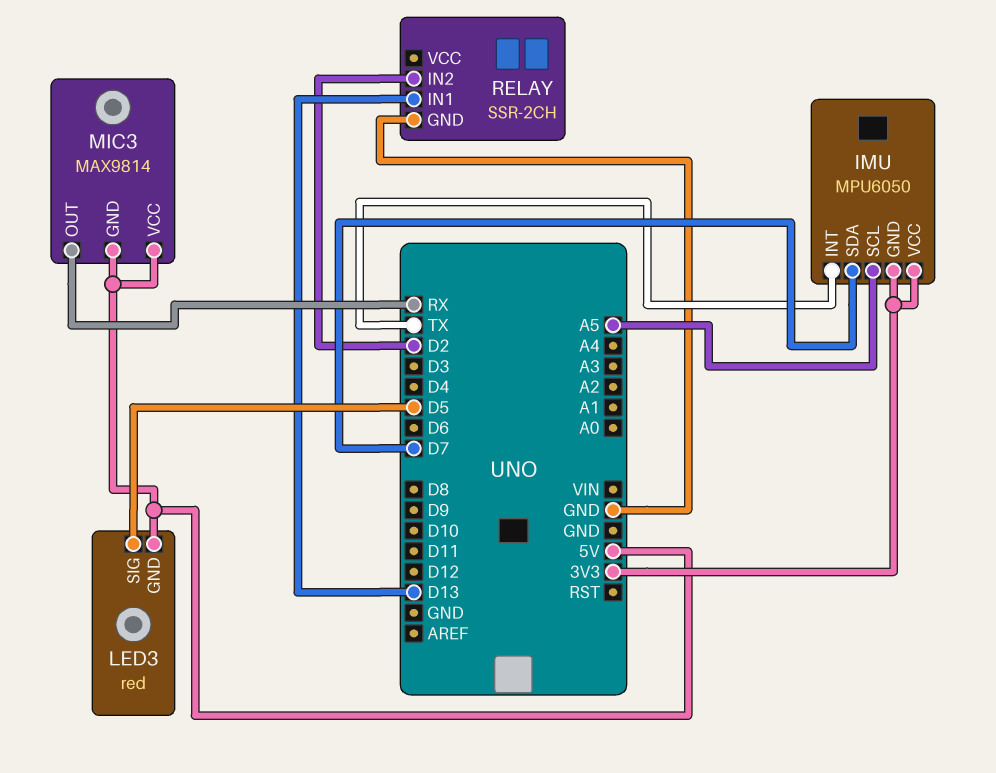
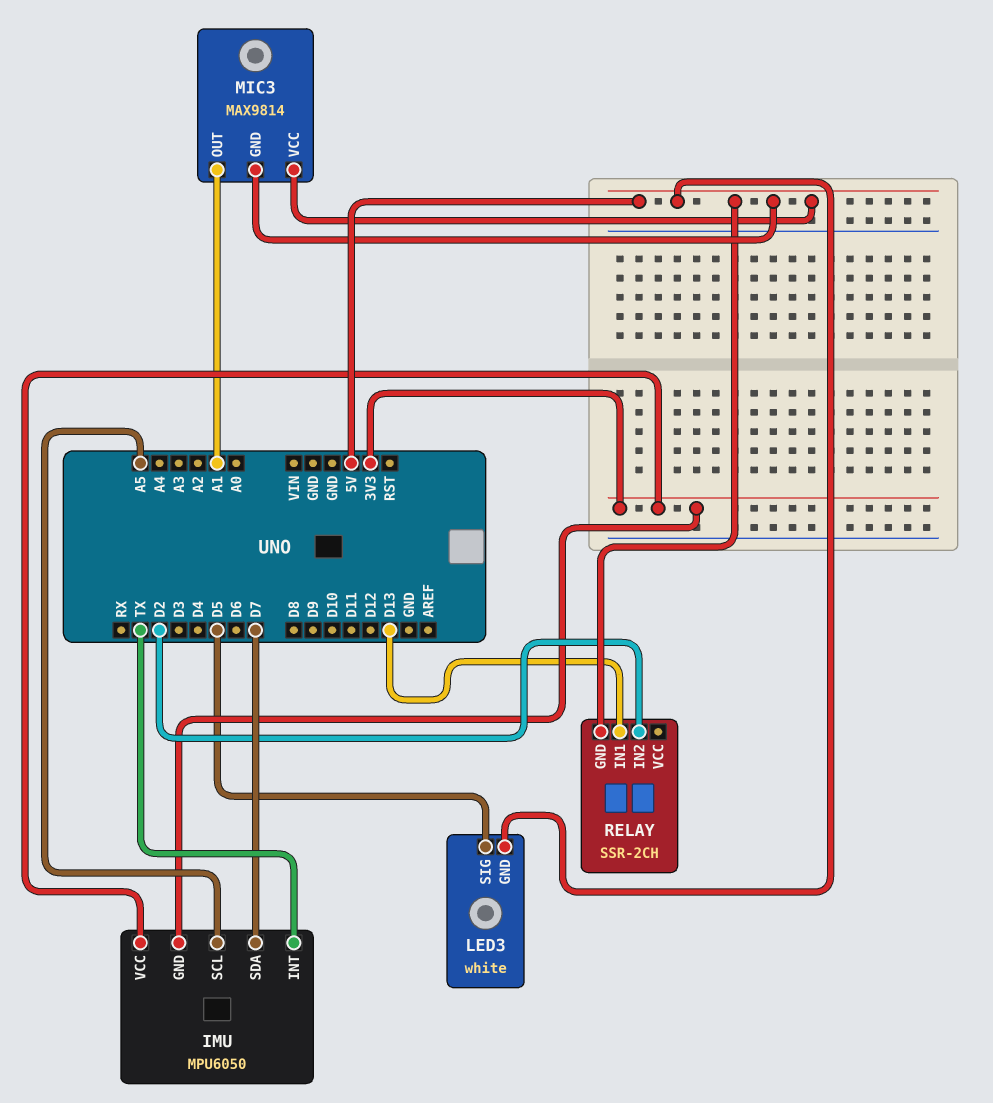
LED3: red -> white
MIC3 pin OUT: RX -> A1
RELAY pin GND: GND -> 5V

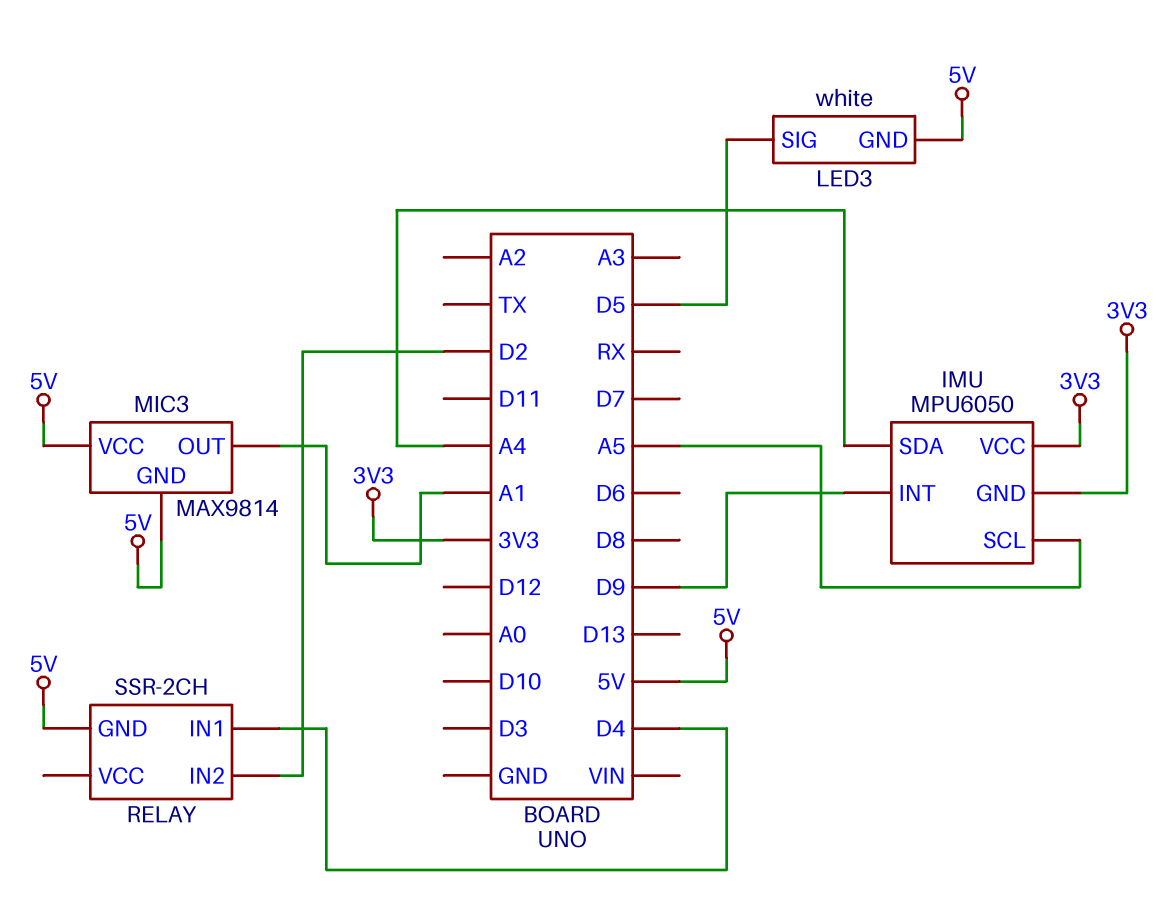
IMU pin INT: TX -> D9
IMU pin SDA: D7 -> A4
RELAY pin IN1: D13 -> D4

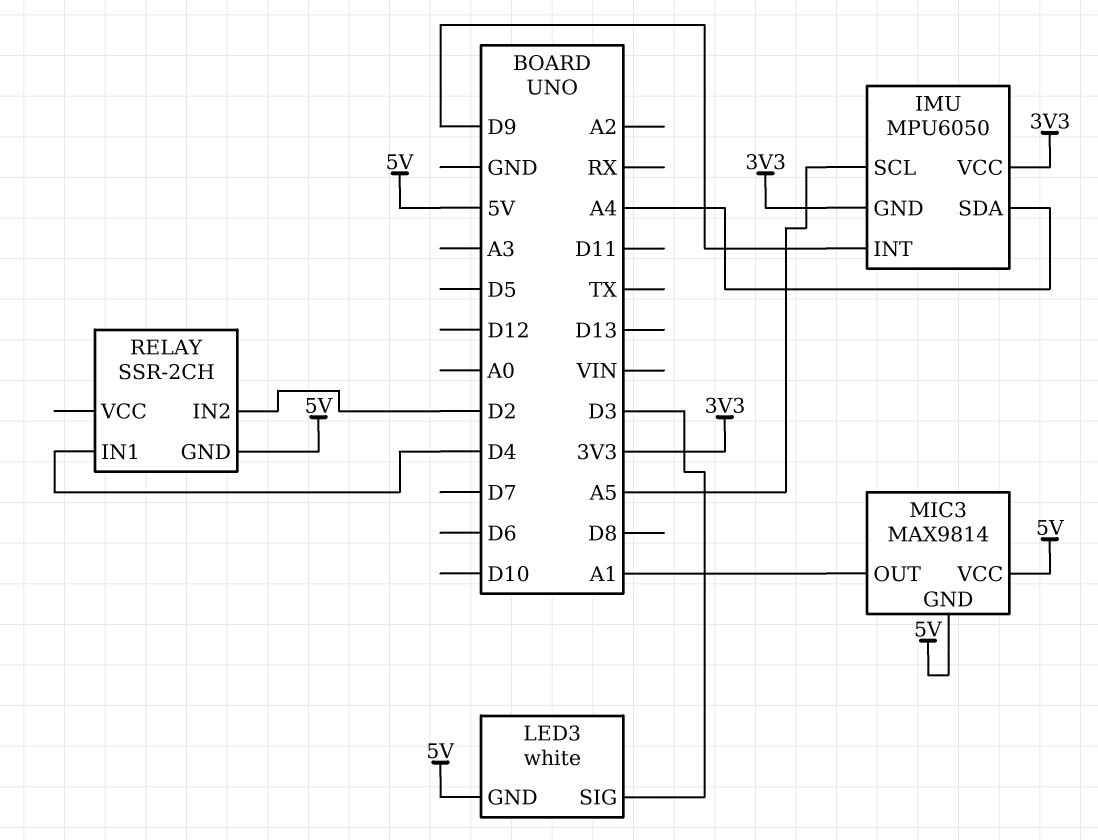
LED3 pin SIG: D5 -> D3

